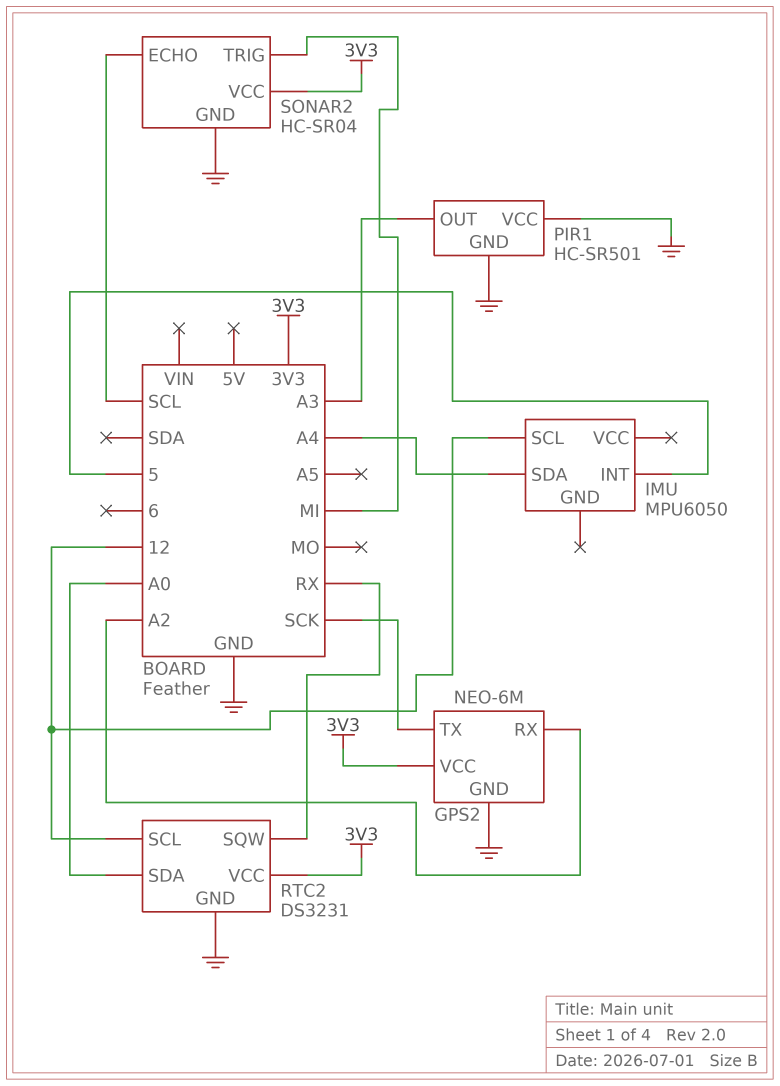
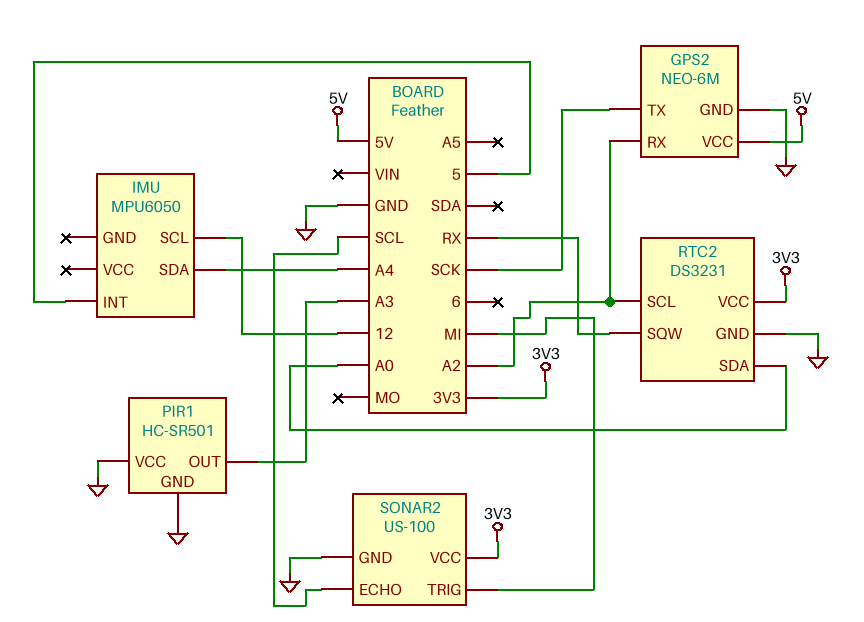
GPS2 pin VCC: 3V3 -> 5V
RTC2 pin SCL: 12 -> A2
SONAR2: HC-SR04 -> US-100

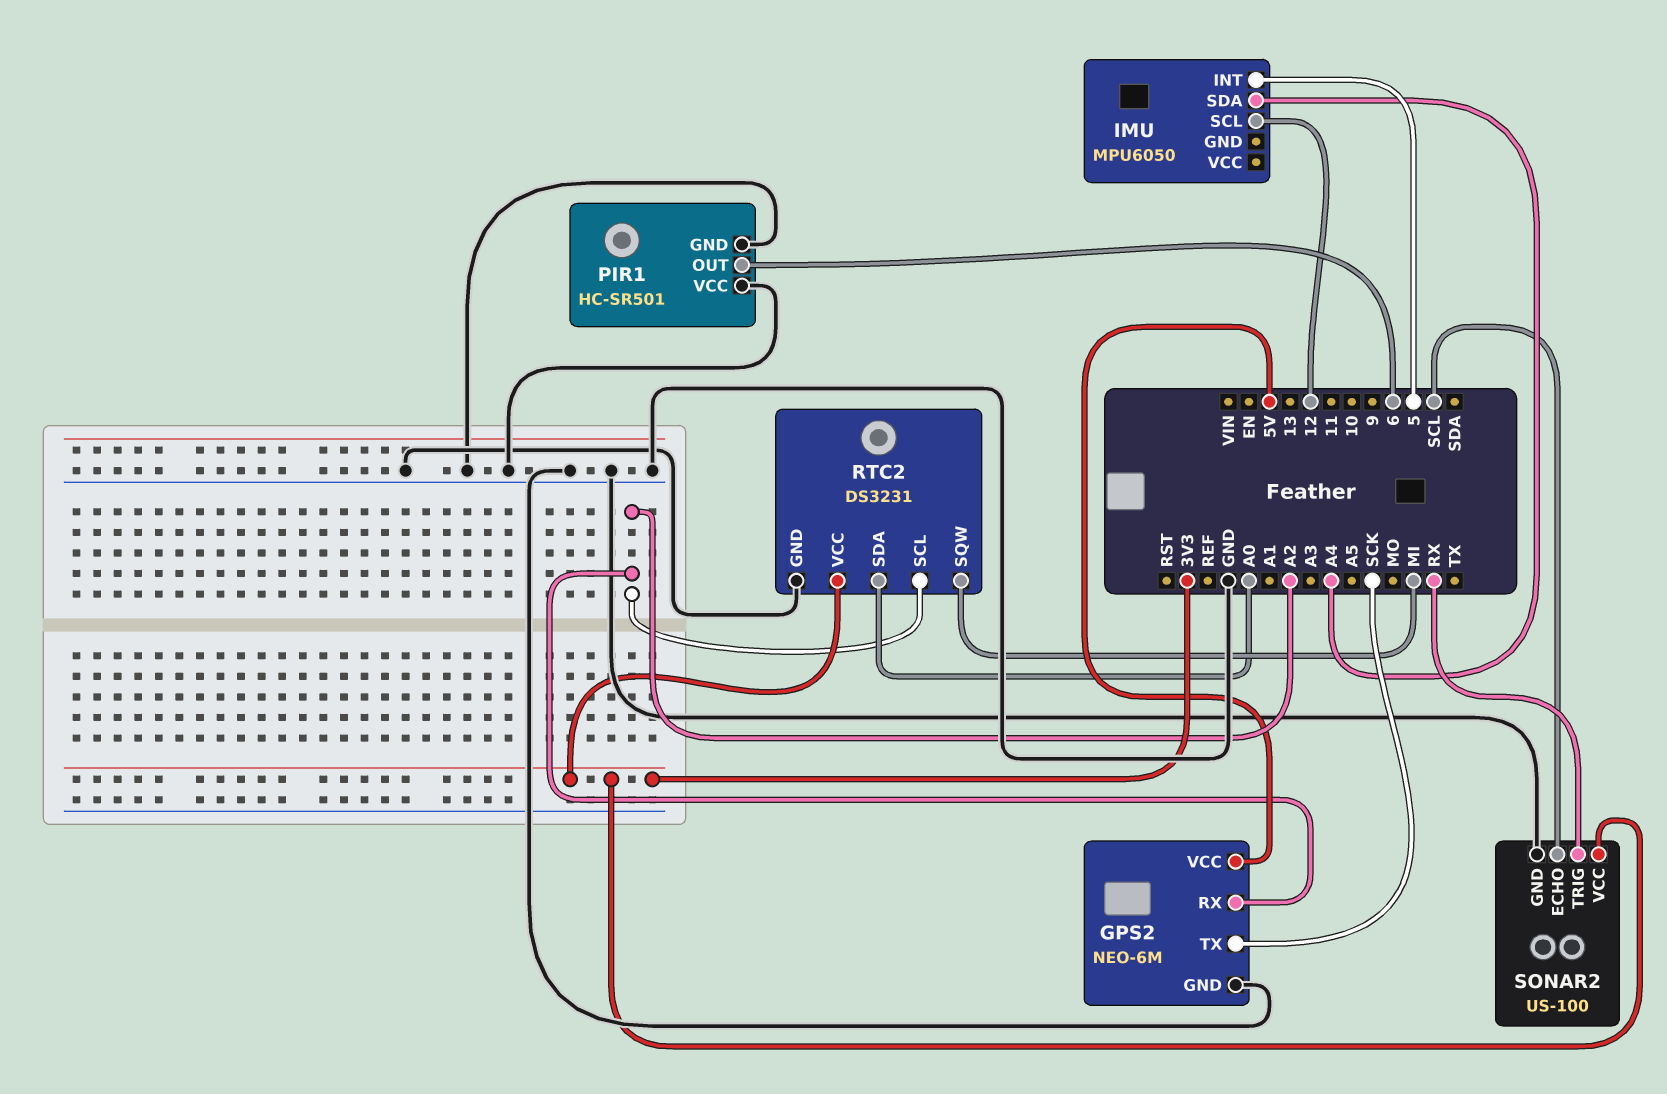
PIR1 pin OUT: A3 -> 6
RTC2 pin SQW: RX -> MI
SONAR2 pin TRIG: MI -> RX

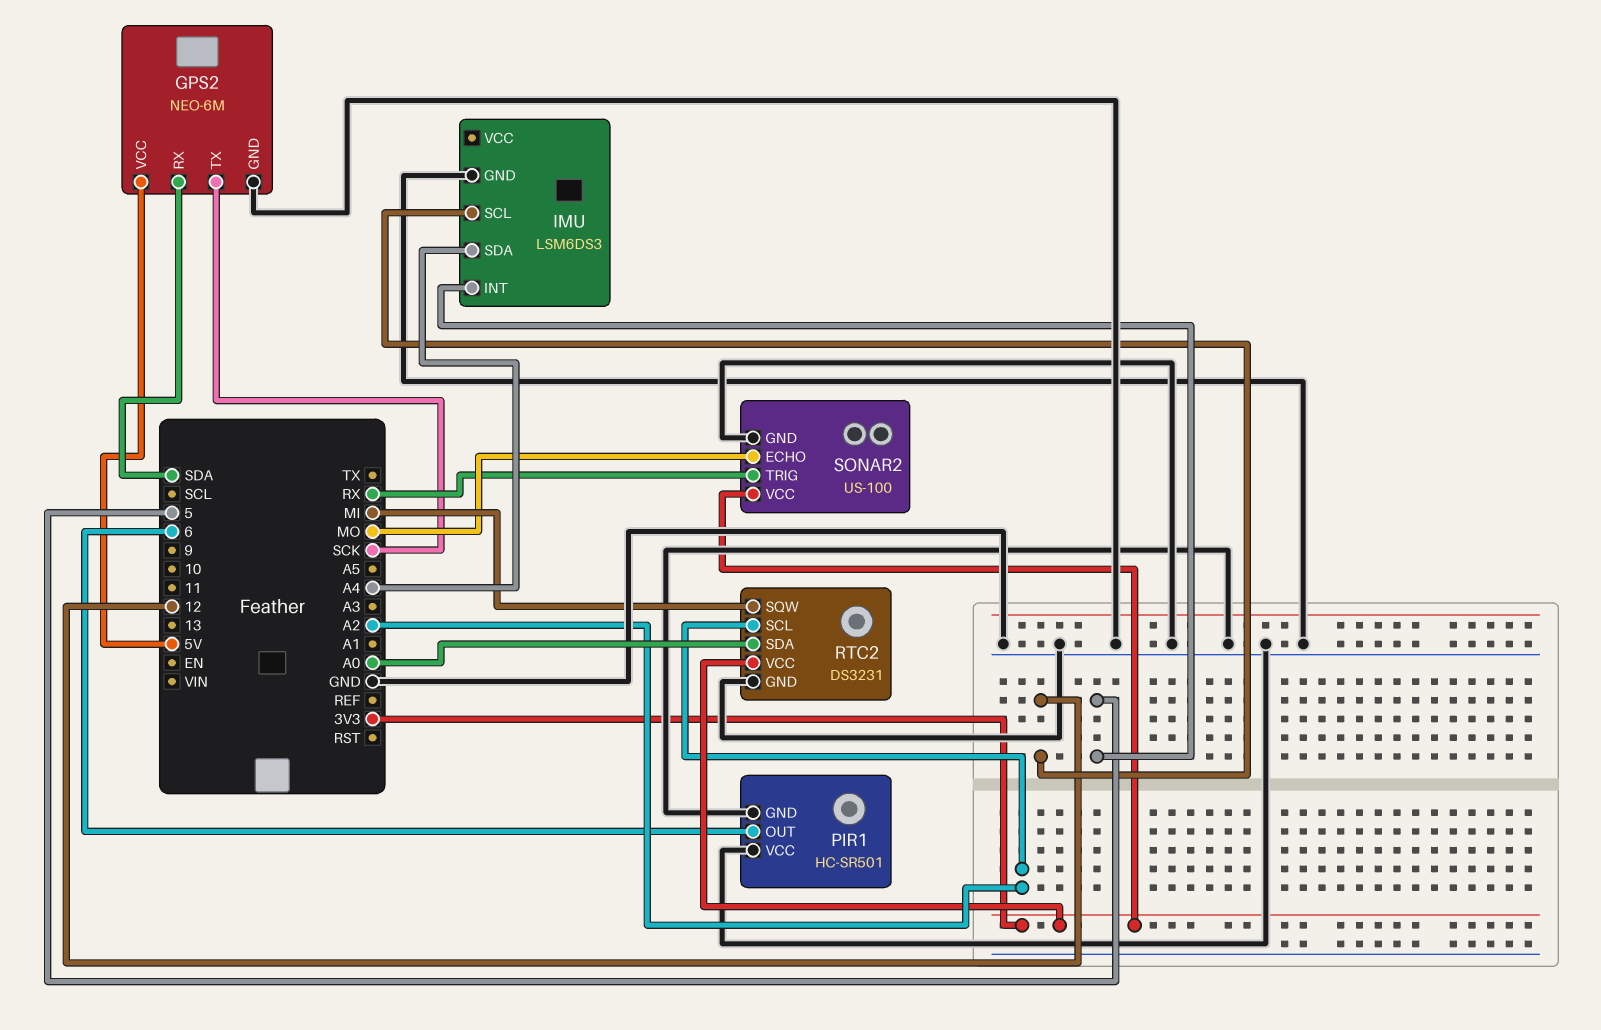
GPS2 pin RX: A2 -> SDA
IMU: MPU6050 -> LSM6DS3
IMU pin GND: none -> GND
SONAR2 pin ECHO: SCL -> MO

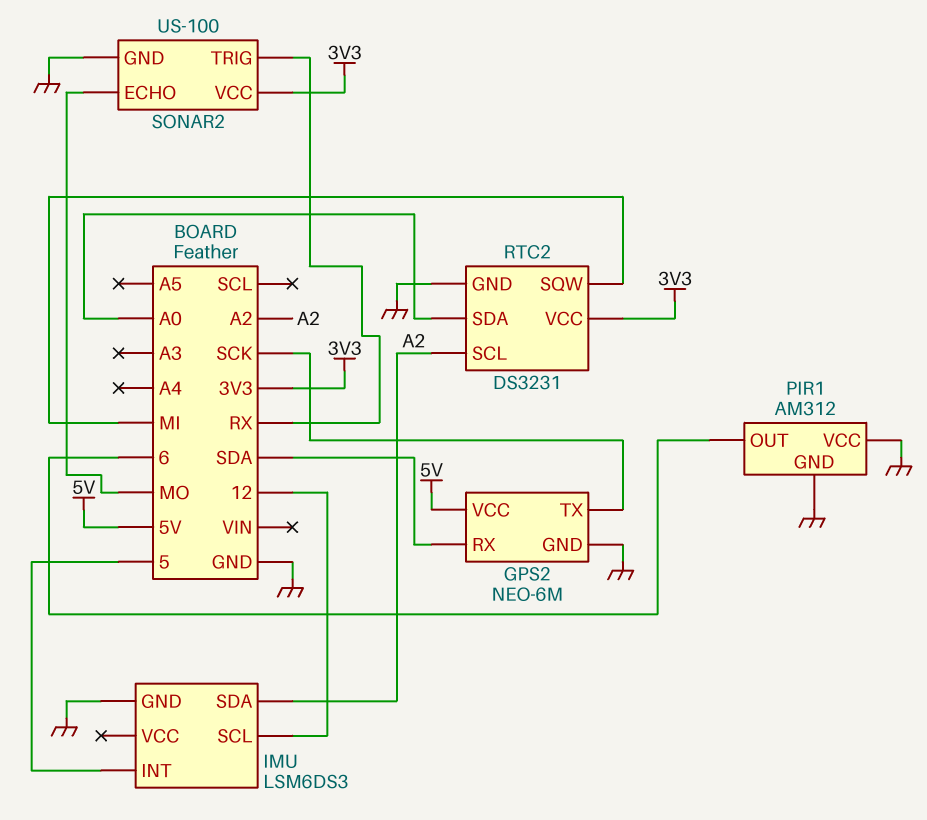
IMU pin SDA: A4 -> A2
PIR1: HC-SR501 -> AM312

